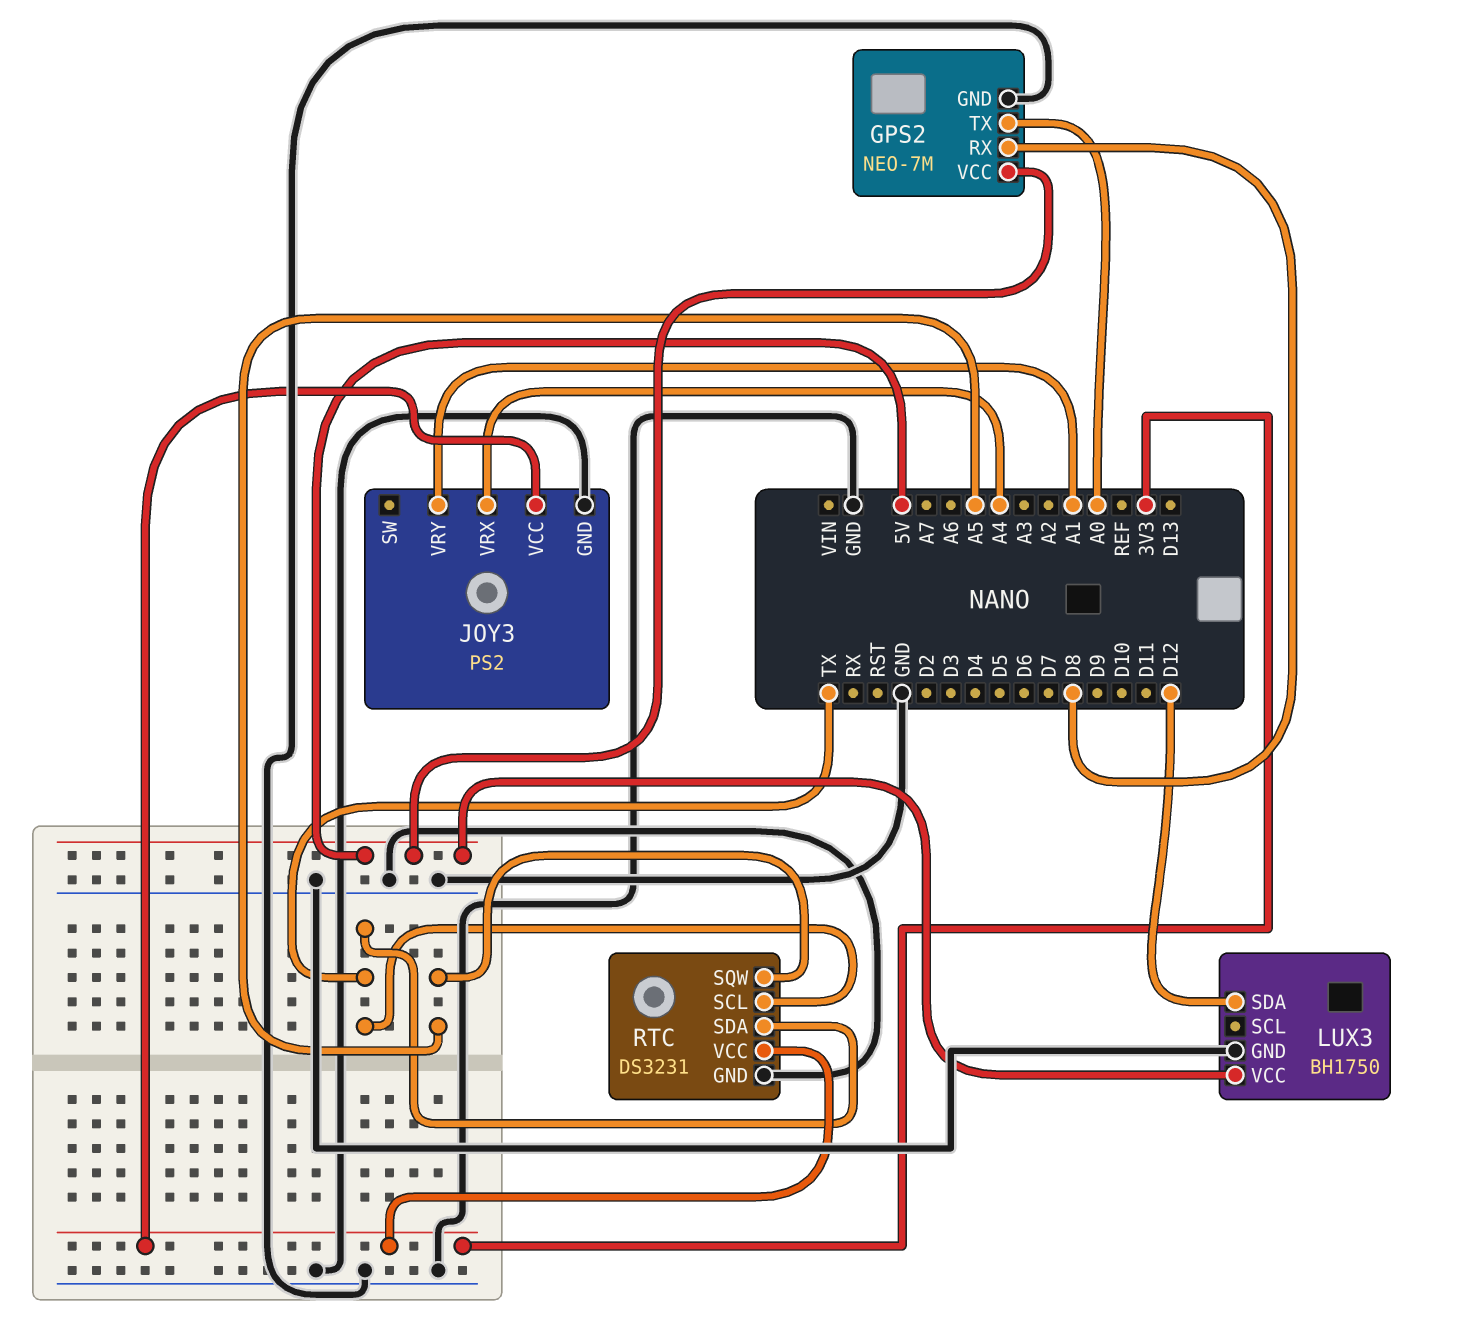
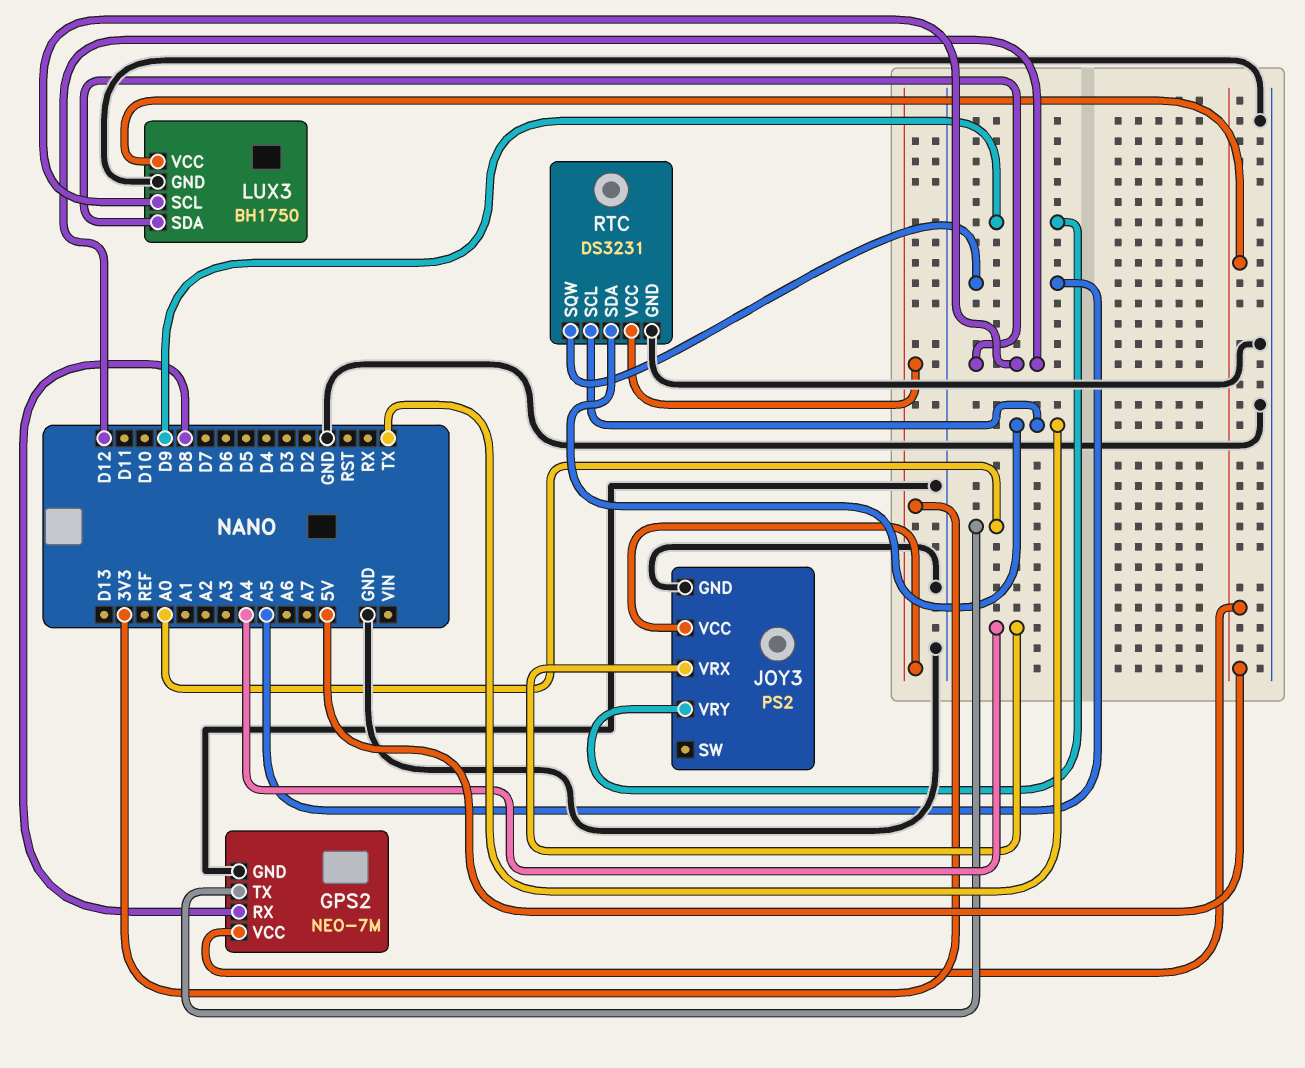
JOY3 pin VRY: A1 -> D9
LUX3 pin SCL: none -> D12

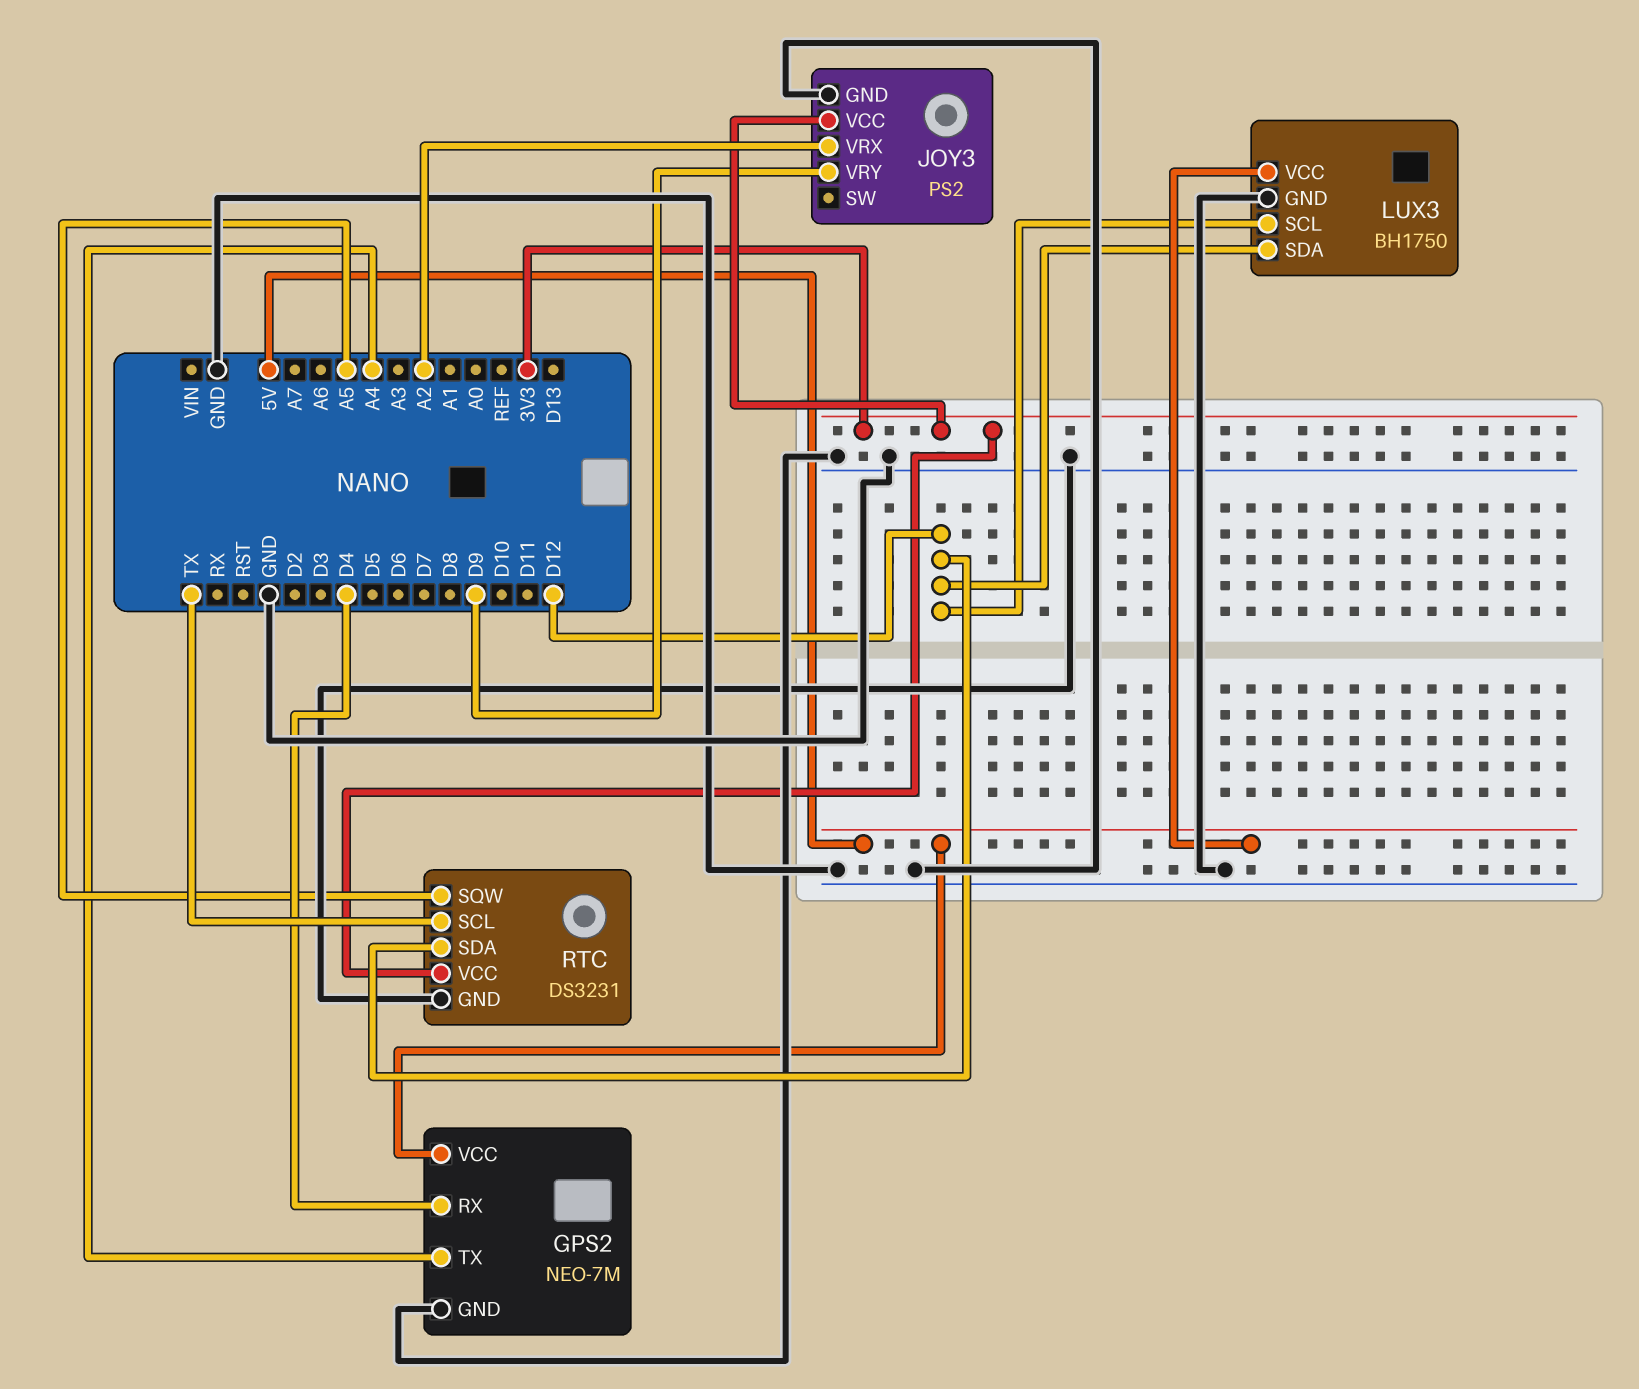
GPS2 pin RX: D8 -> D4
GPS2 pin TX: A0 -> A4
JOY3 pin VRX: A4 -> A2
RTC pin SDA: TX -> D12

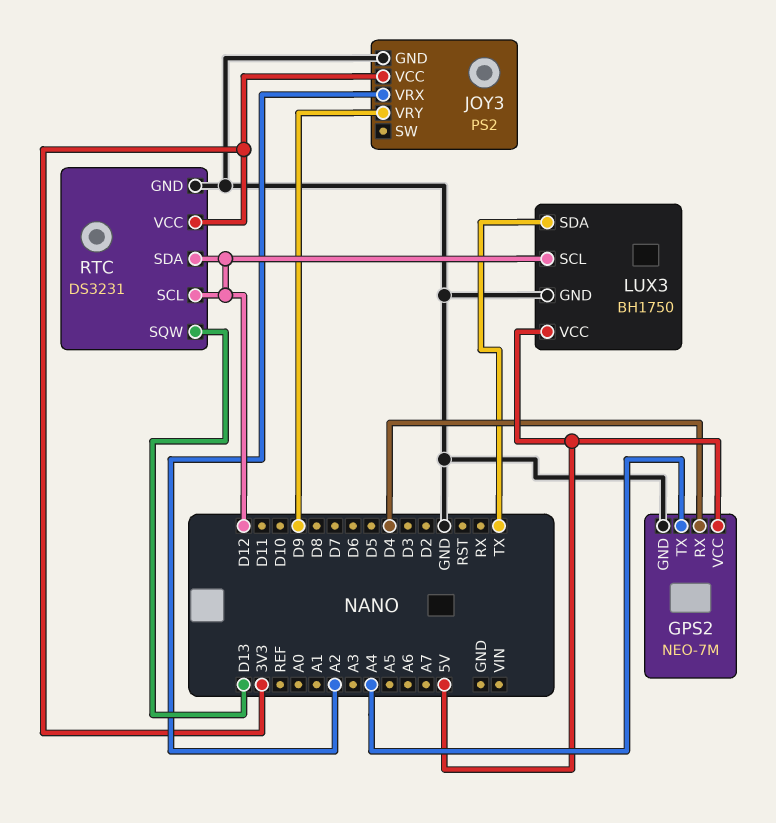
LUX3 pin SDA: D12 -> TX
RTC pin SCL: TX -> D12
RTC pin SQW: A5 -> D13

